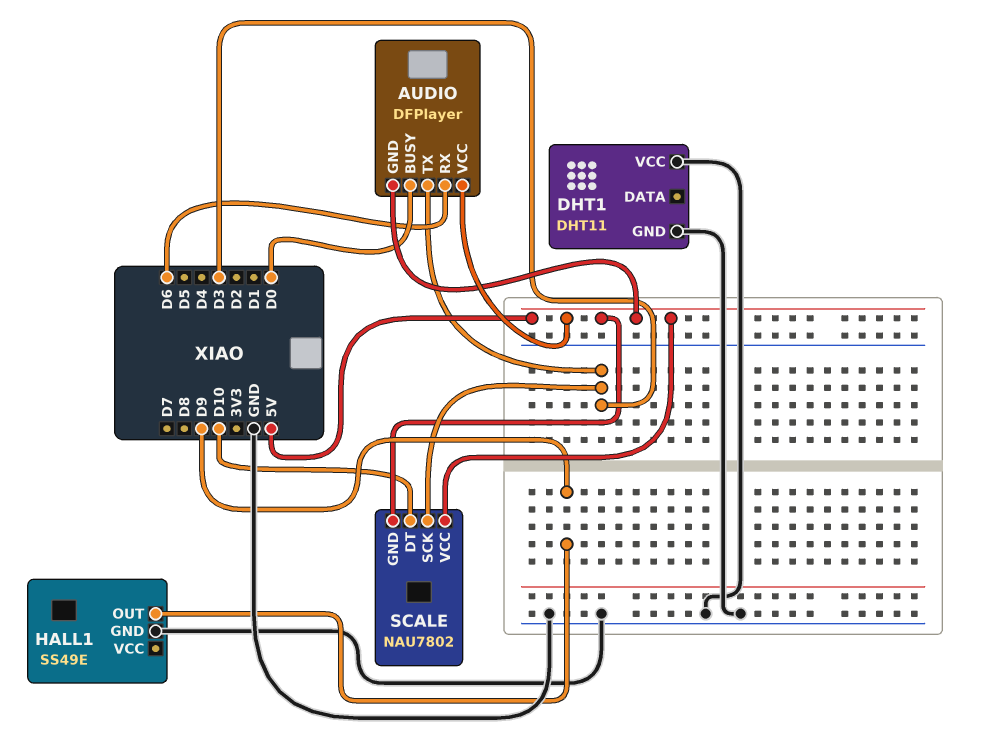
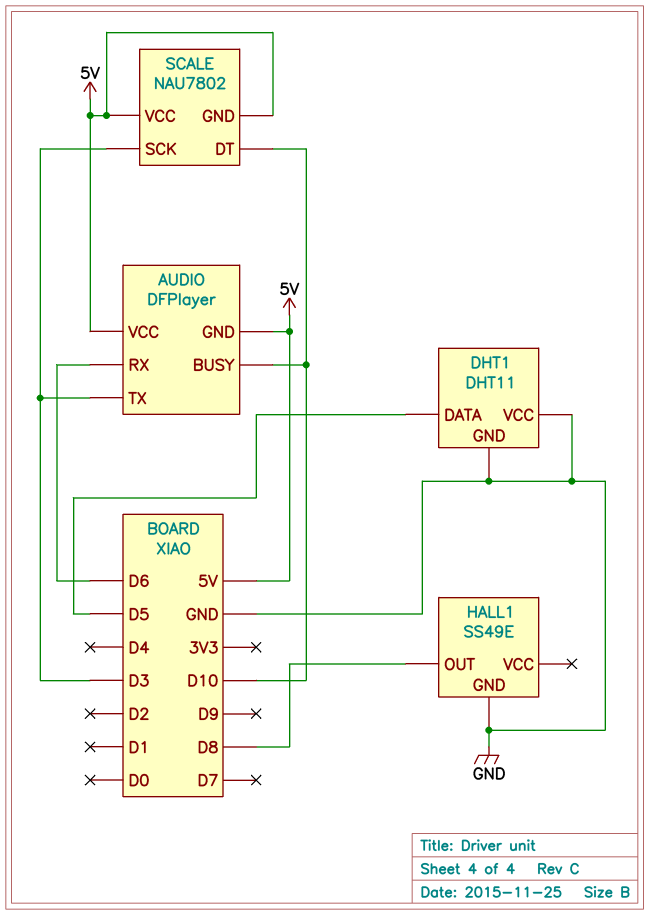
AUDIO pin BUSY: D0 -> D10
DHT1 pin DATA: none -> D5
HALL1 pin OUT: D9 -> D8

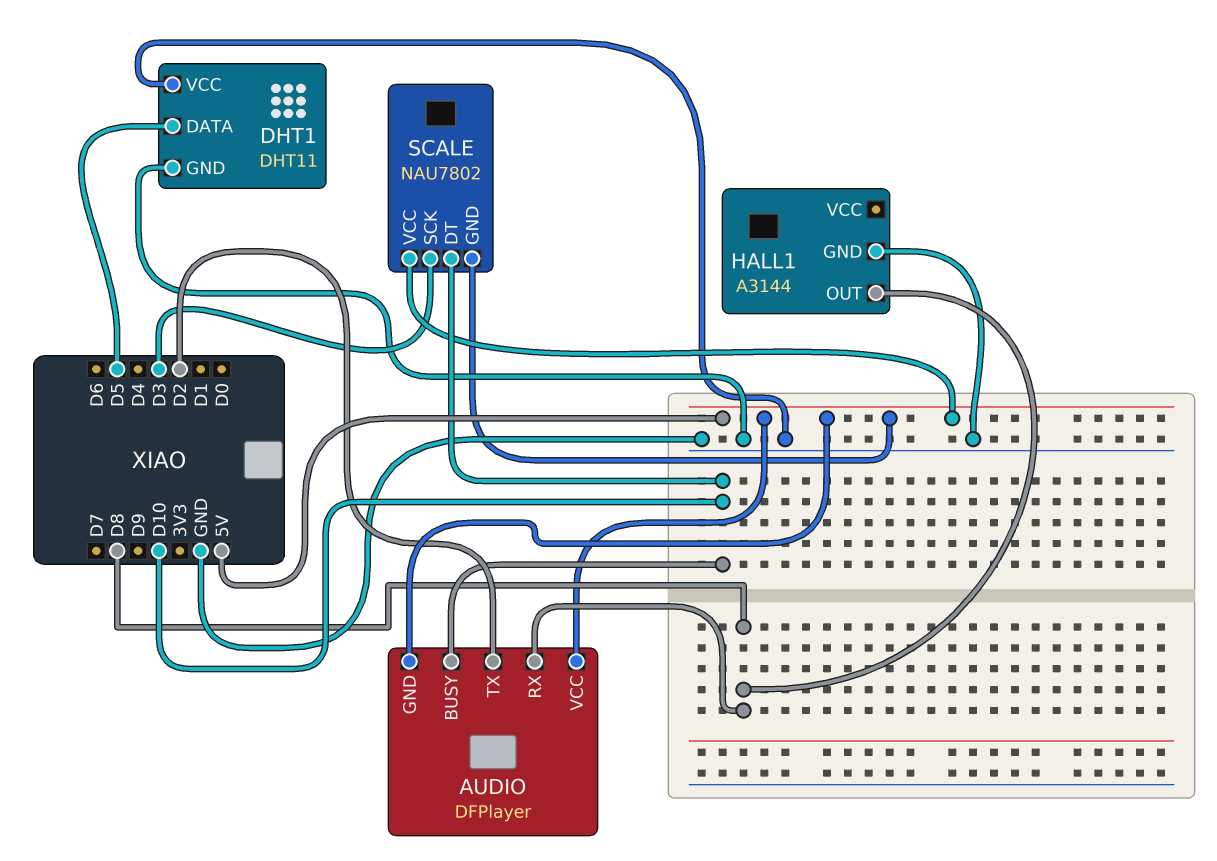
AUDIO pin RX: D6 -> D8
AUDIO pin TX: D3 -> D2
HALL1: SS49E -> A3144

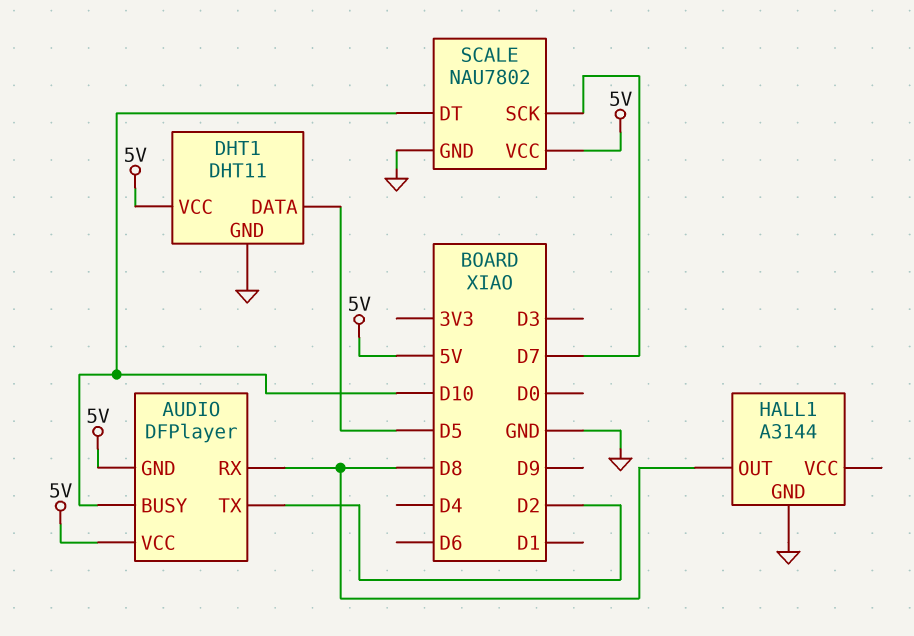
DHT1 pin VCC: GND -> 5V
SCALE pin GND: 5V -> GND
SCALE pin SCK: D3 -> D7

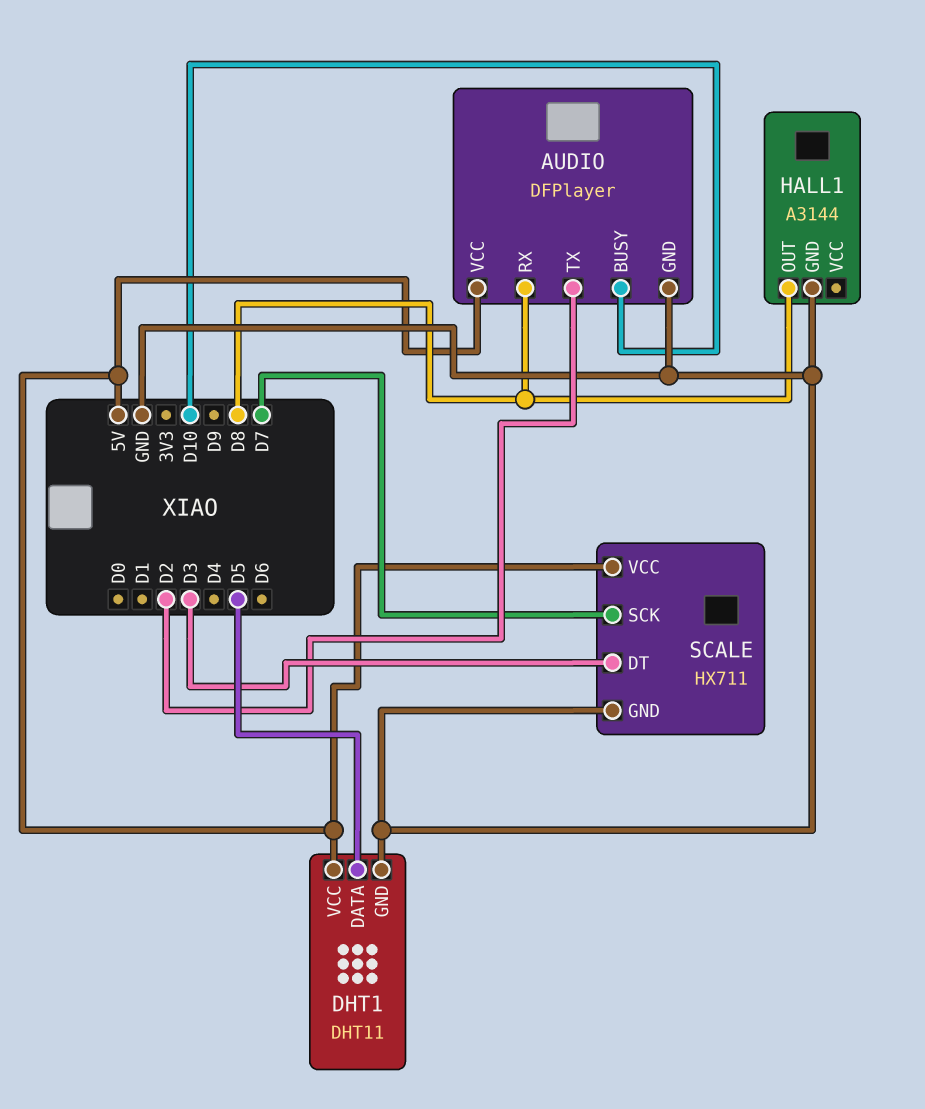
AUDIO pin GND: 5V -> GND
SCALE: NAU7802 -> HX711
SCALE pin DT: D10 -> D3

